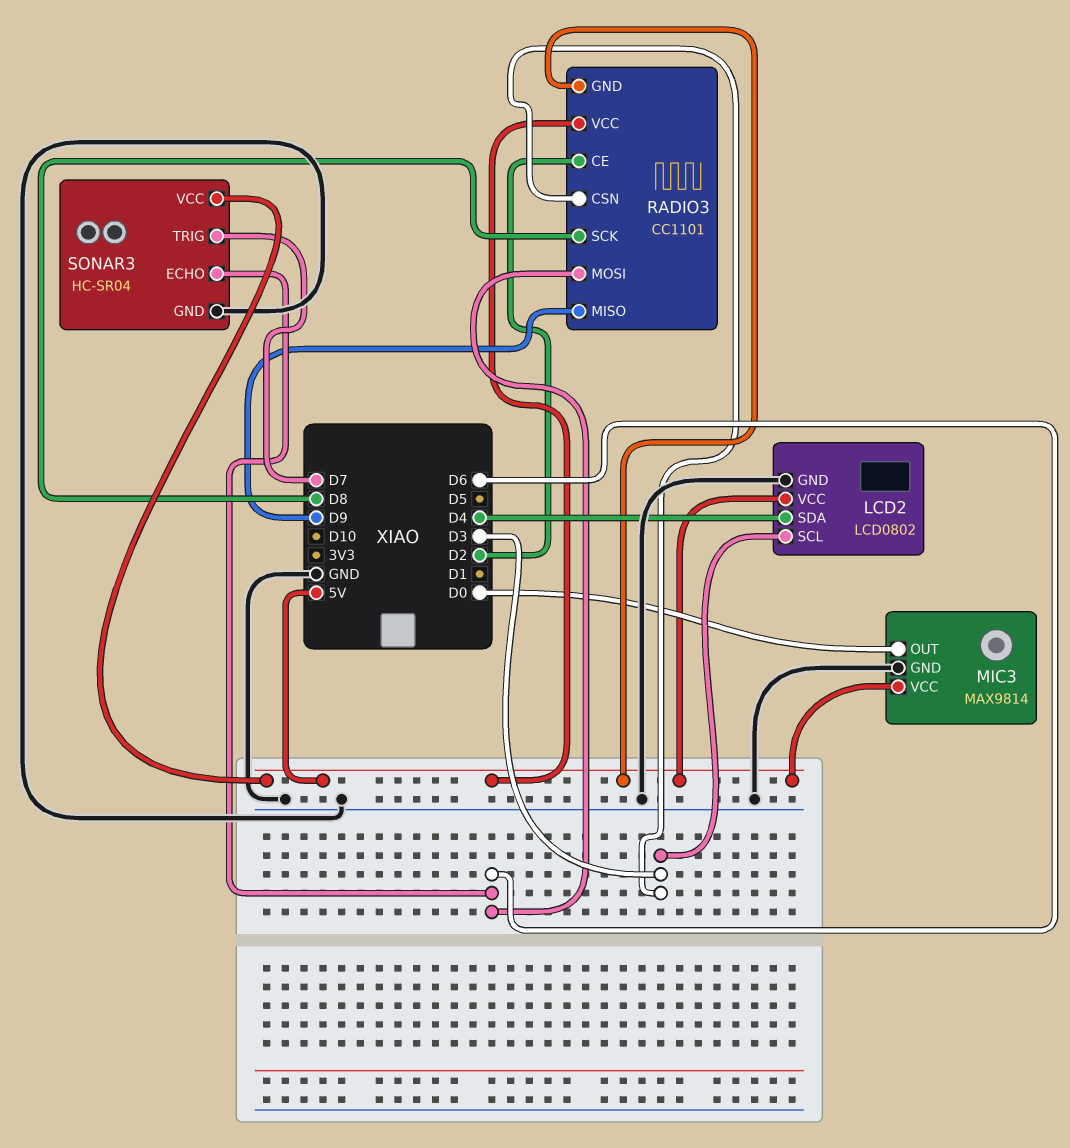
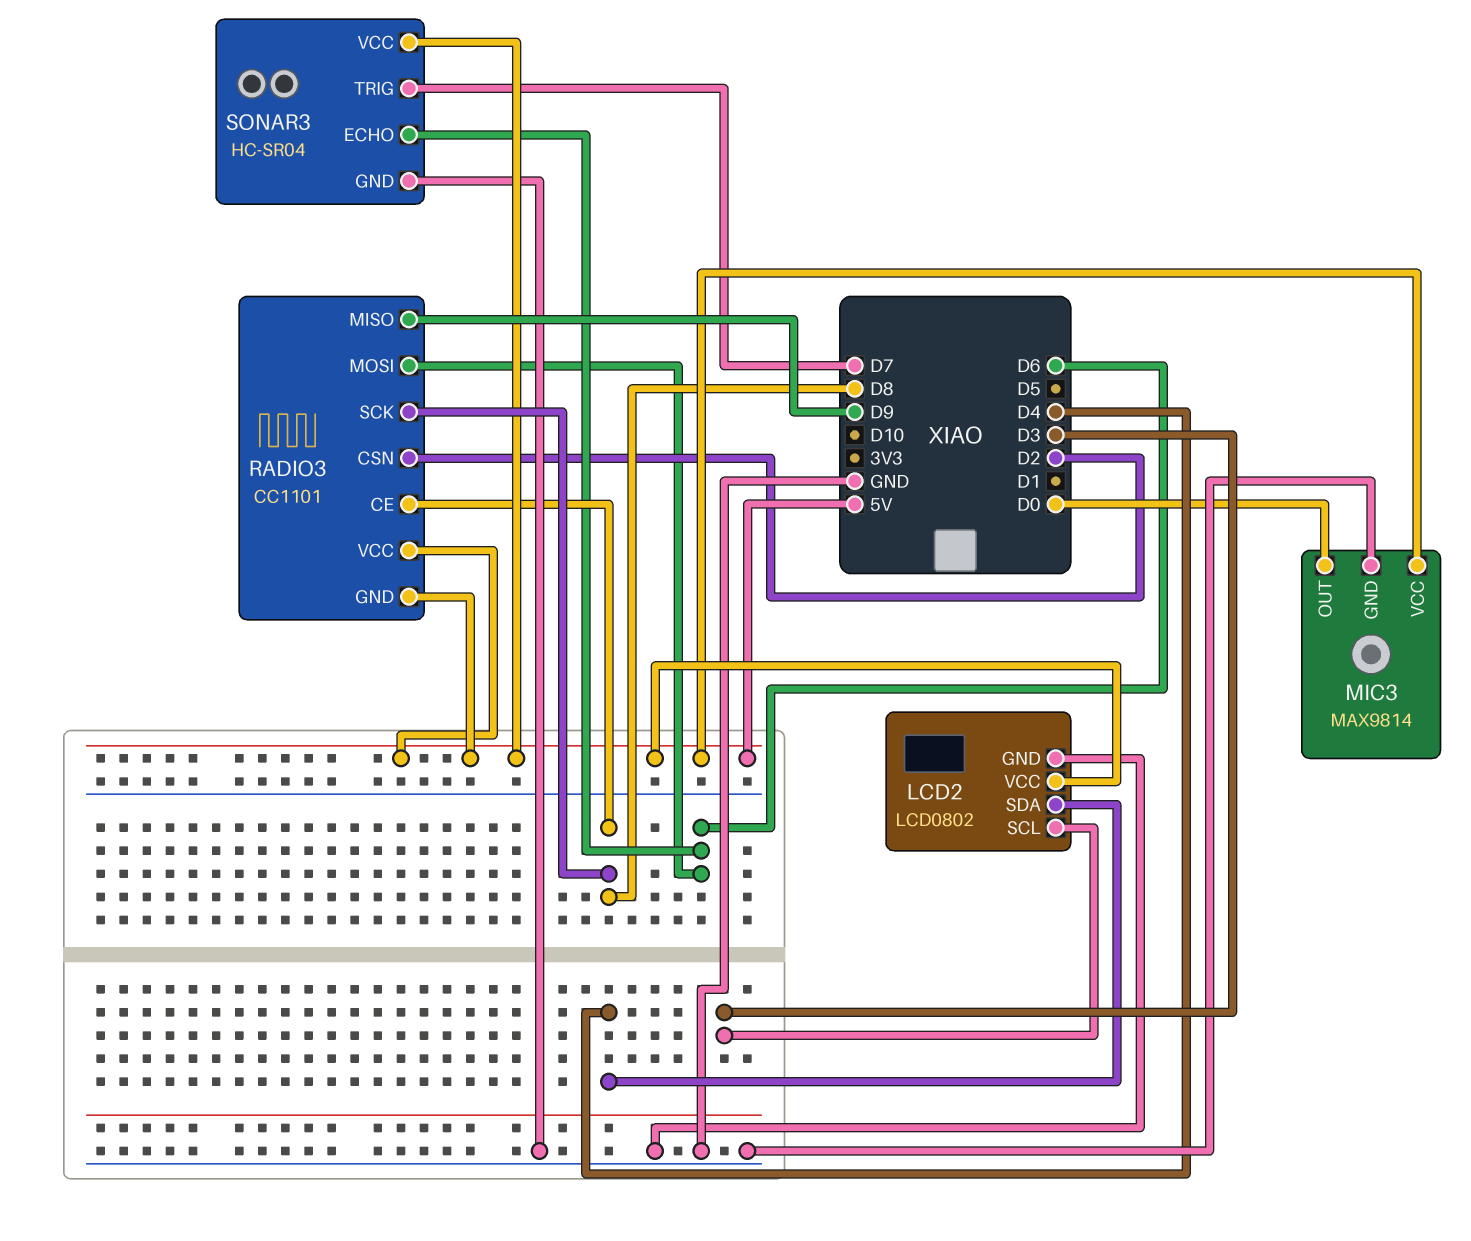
RADIO3 pin CE: D2 -> D8
RADIO3 pin CSN: D3 -> D2

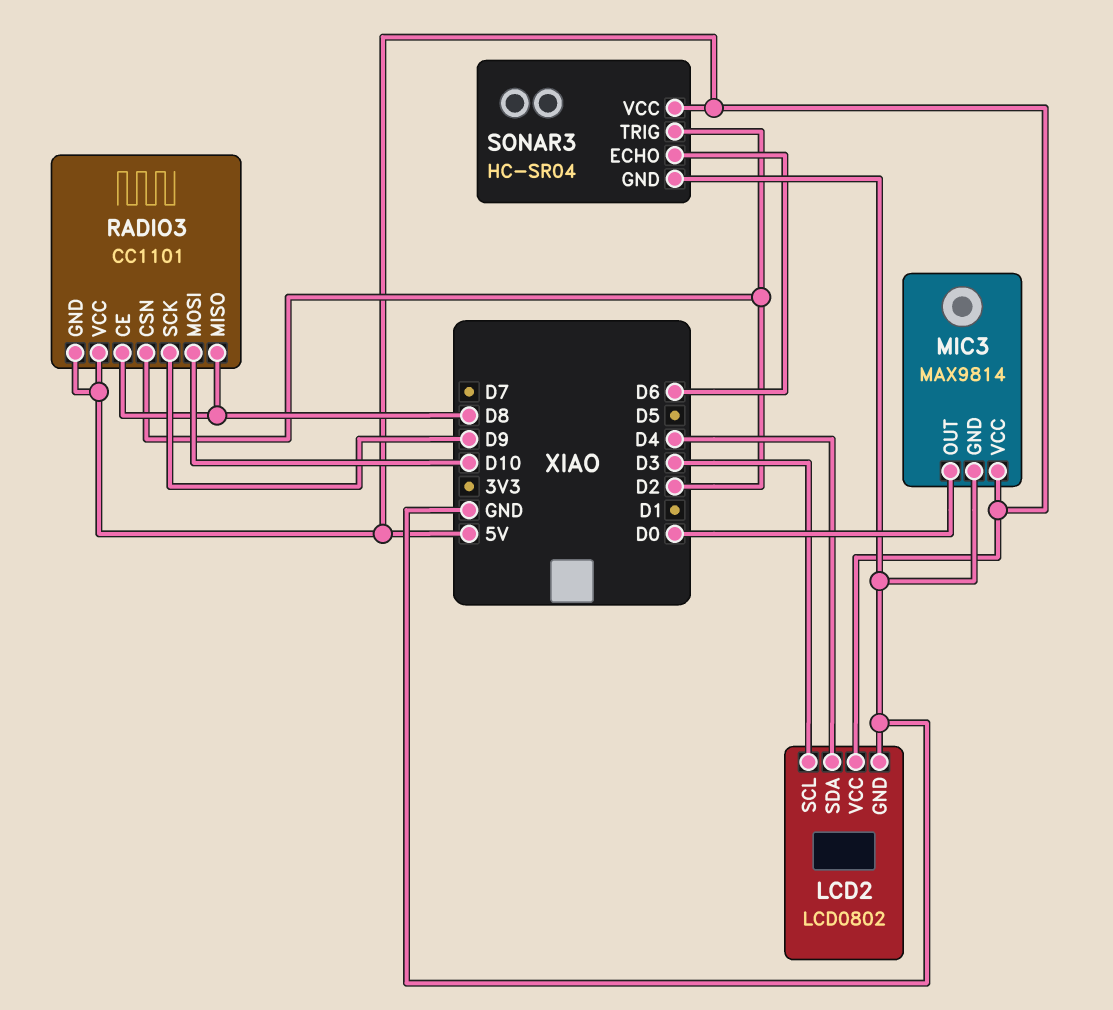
RADIO3 pin MISO: D9 -> D8
RADIO3 pin MOSI: D6 -> D10
RADIO3 pin SCK: D8 -> D9
SONAR3 pin TRIG: D7 -> D2

